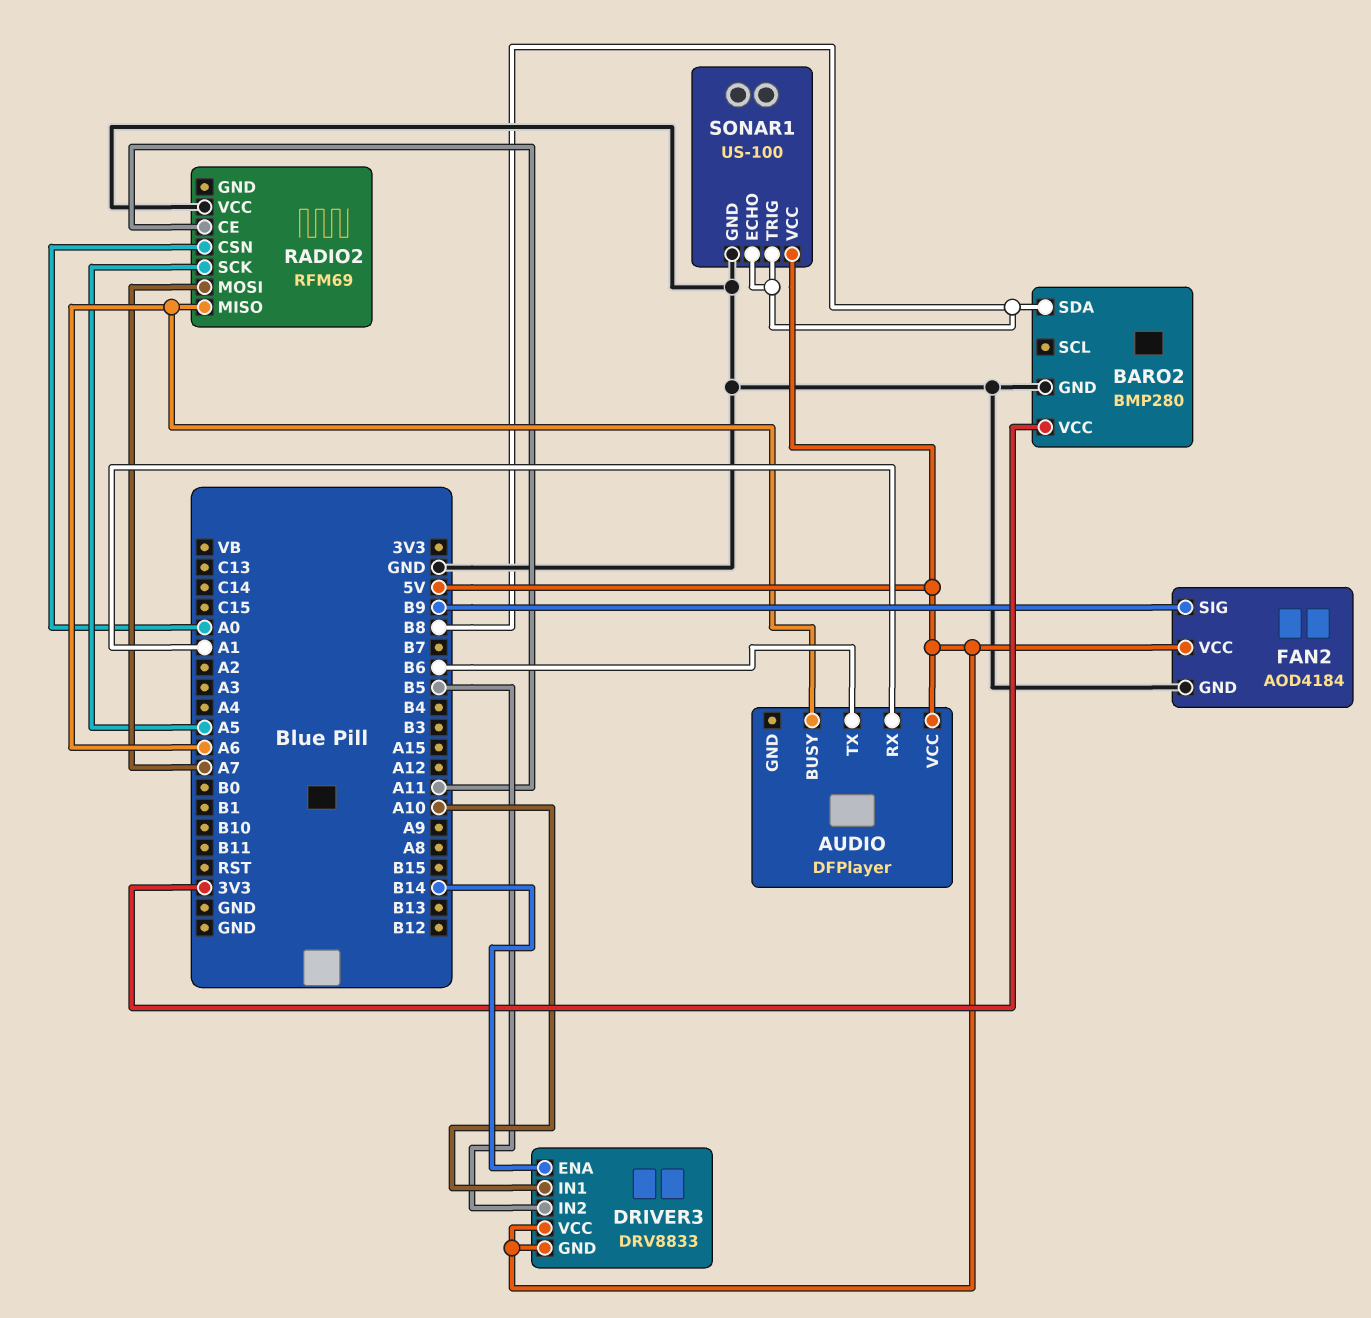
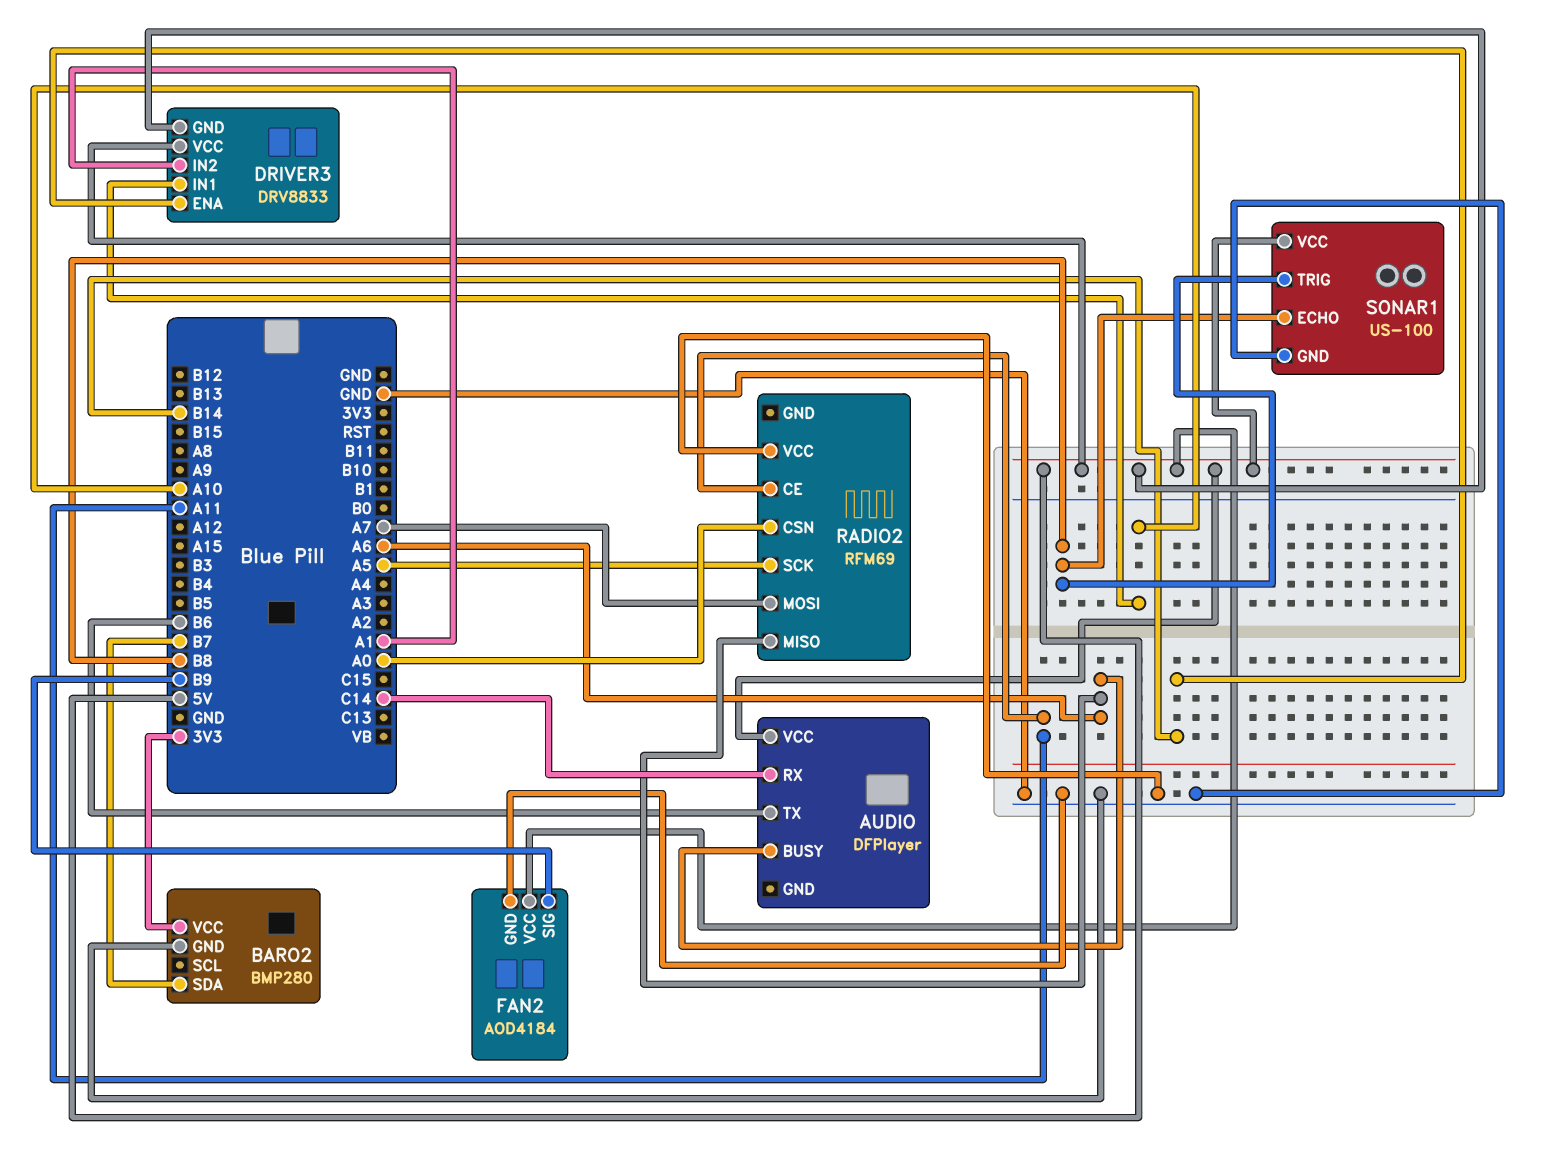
AUDIO pin RX: A1 -> C14
BARO2 pin SDA: B8 -> B7
DRIVER3 pin IN2: B5 -> A1

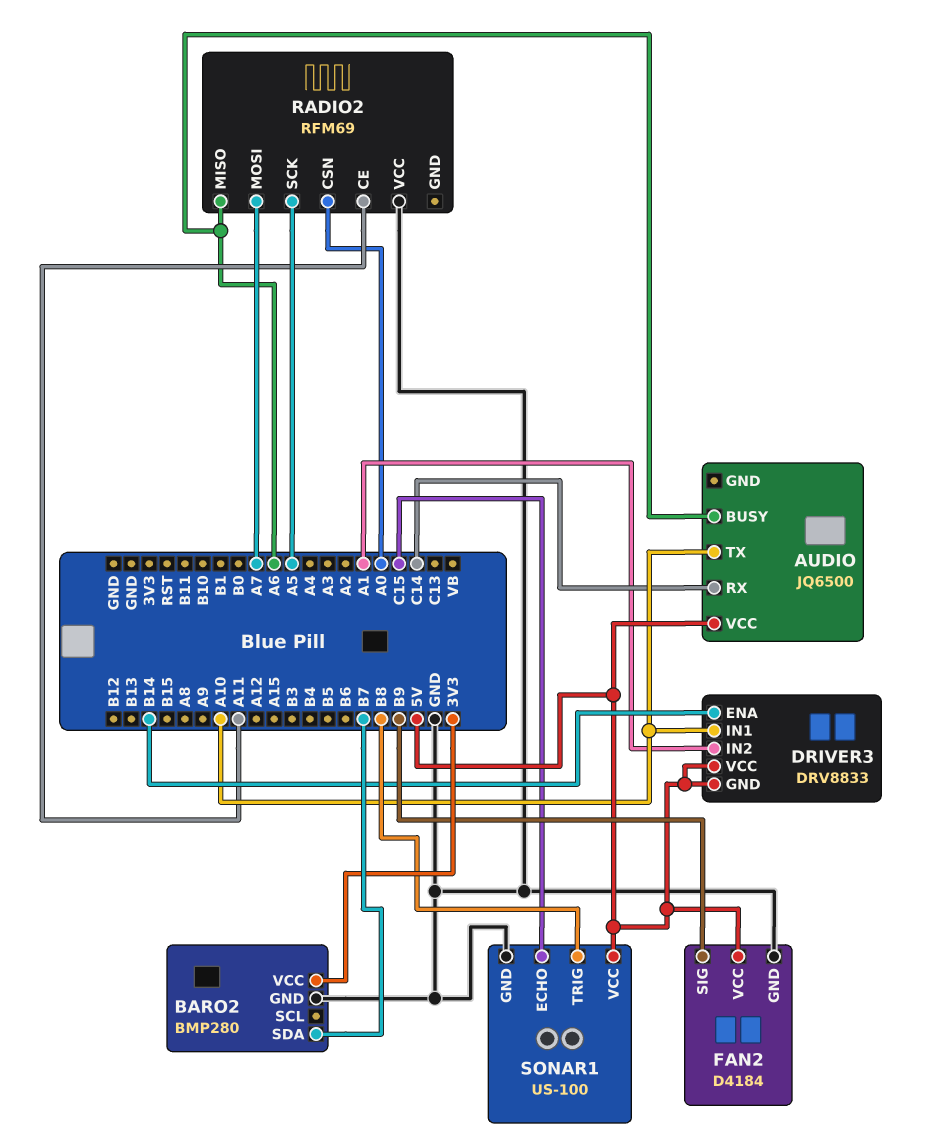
AUDIO: DFPlayer -> JQ6500
AUDIO pin TX: B6 -> A10
FAN2: AOD4184 -> D4184
SONAR1 pin ECHO: B8 -> C15

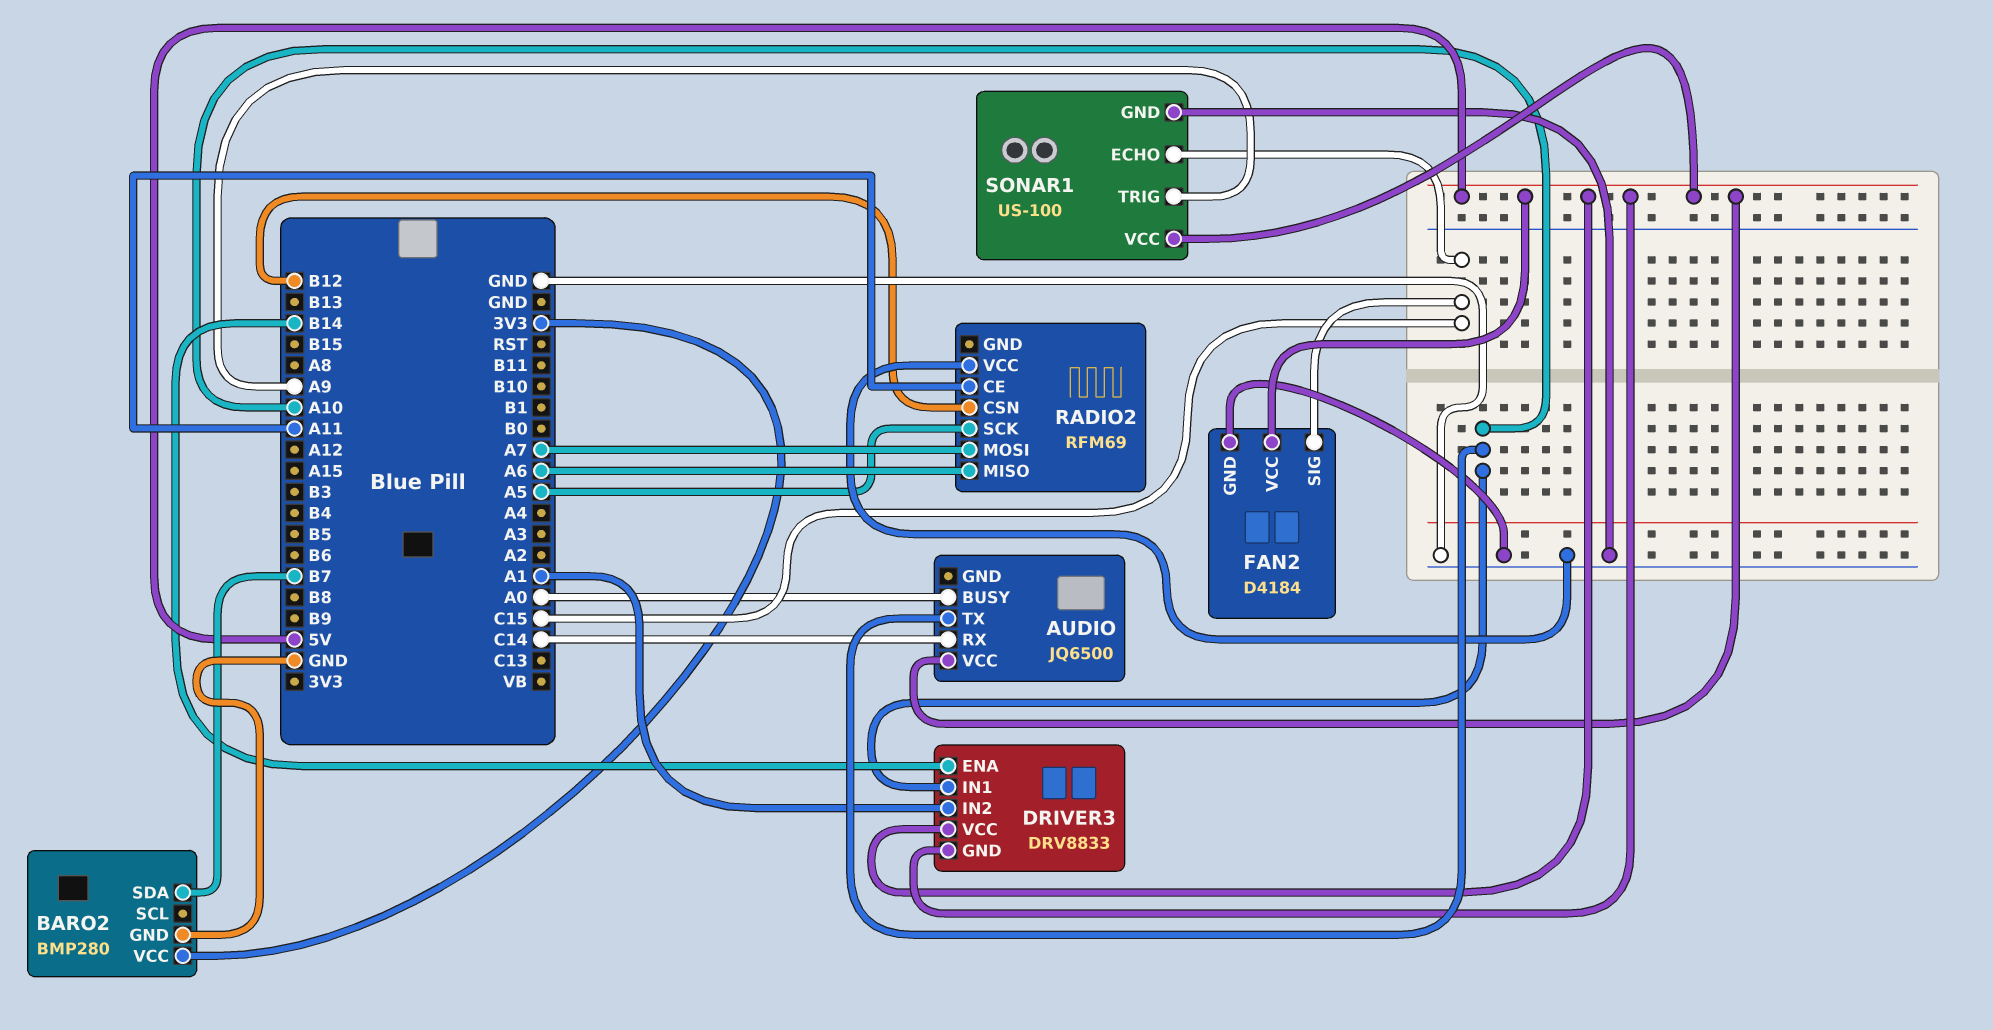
AUDIO pin BUSY: A6 -> A0
FAN2 pin SIG: B9 -> C15
RADIO2 pin CSN: A0 -> B12
SONAR1 pin TRIG: B8 -> A9

